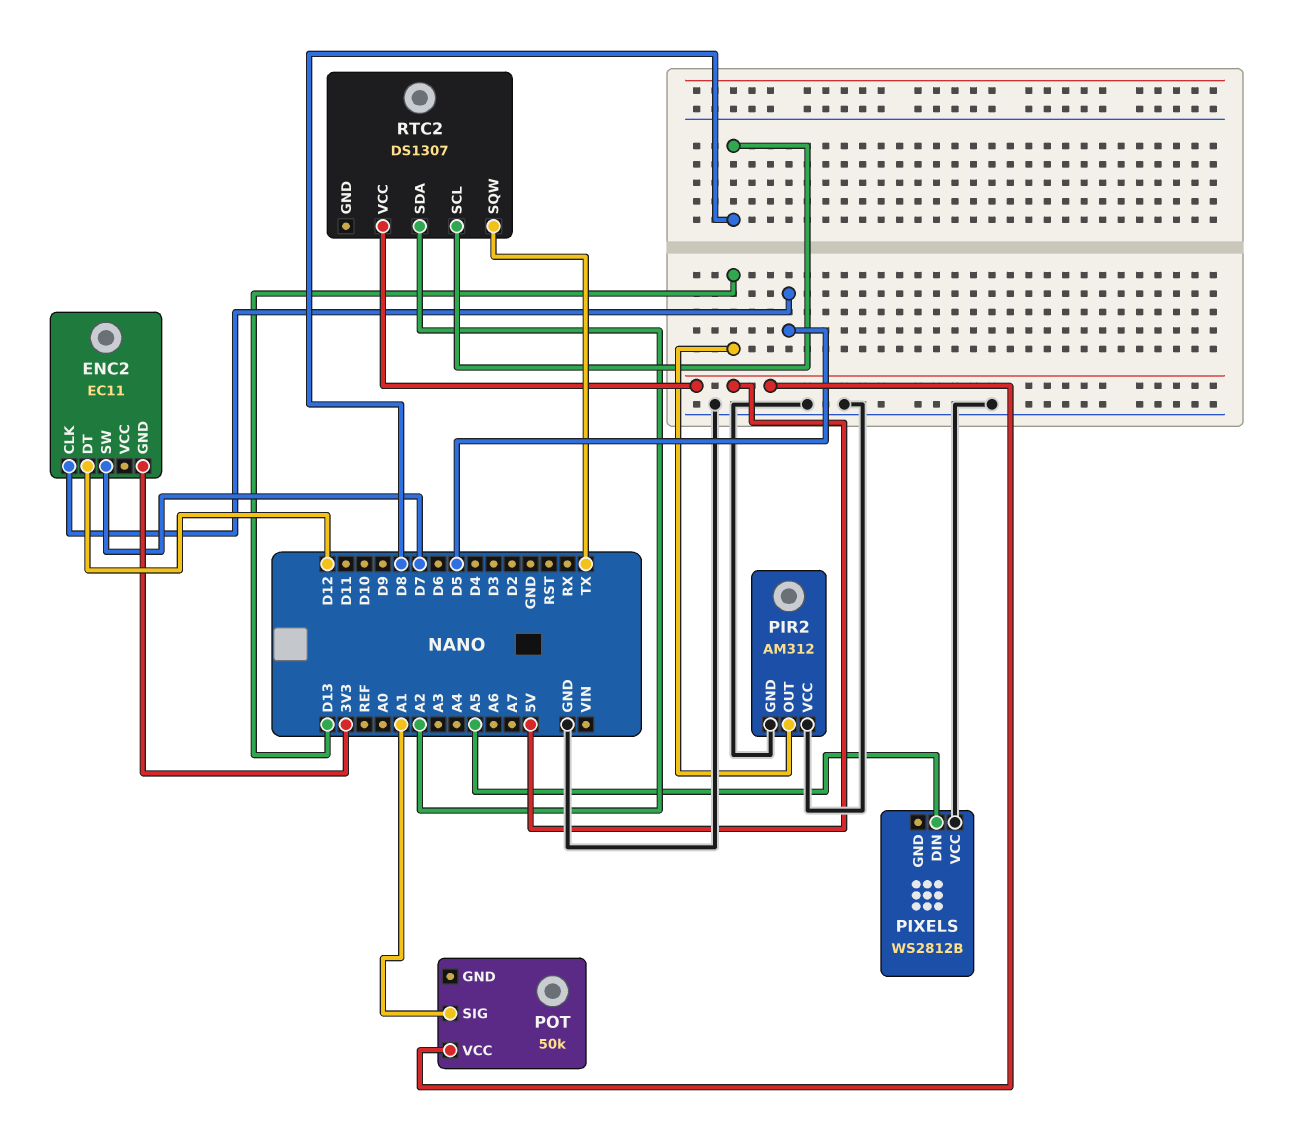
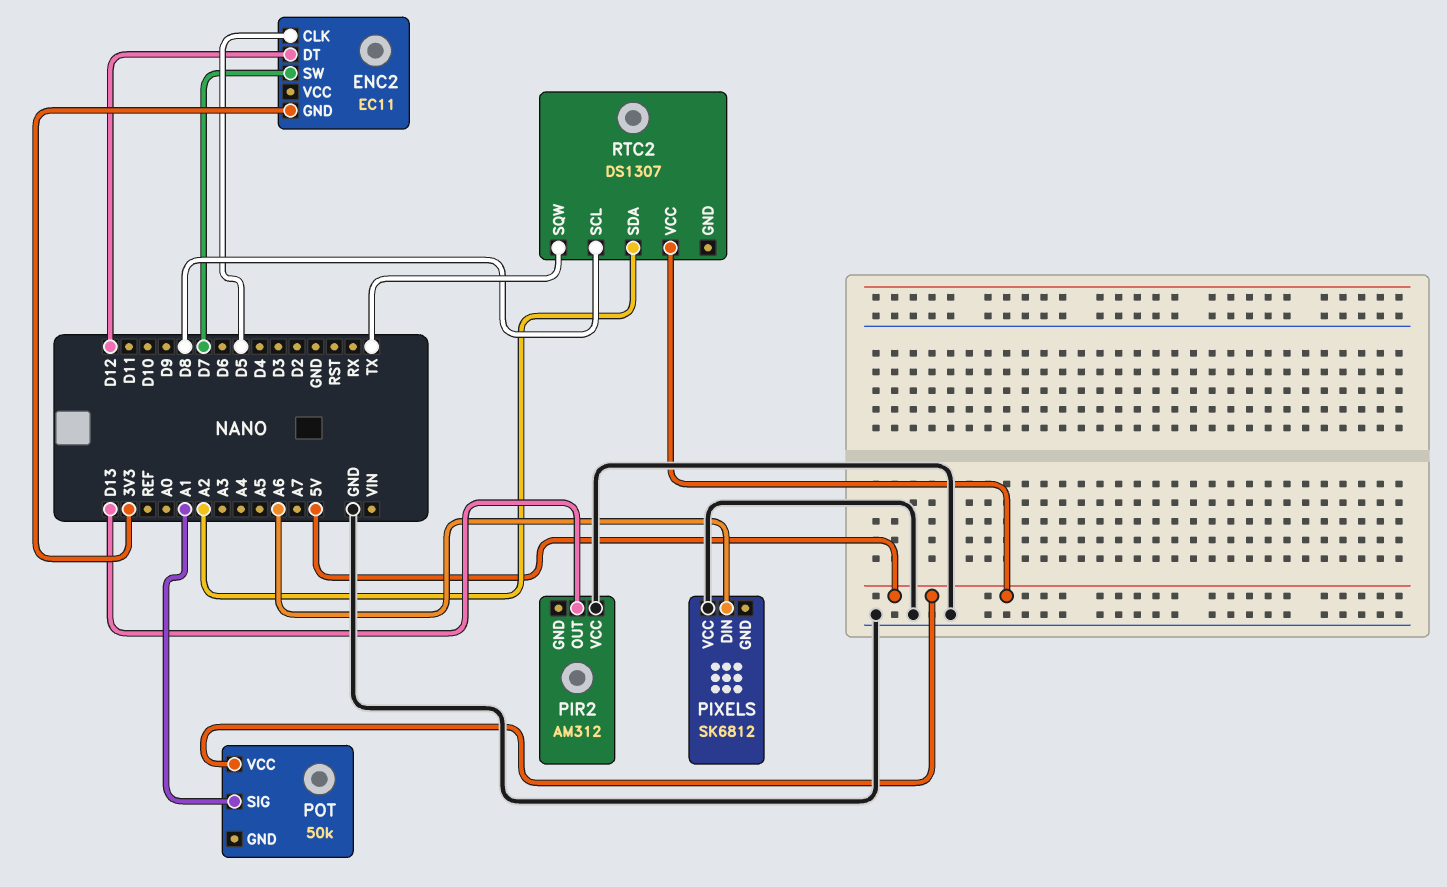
PIR2 pin GND: GND -> none
PIXELS: WS2812B -> SK6812
PIXELS pin DIN: A5 -> A6

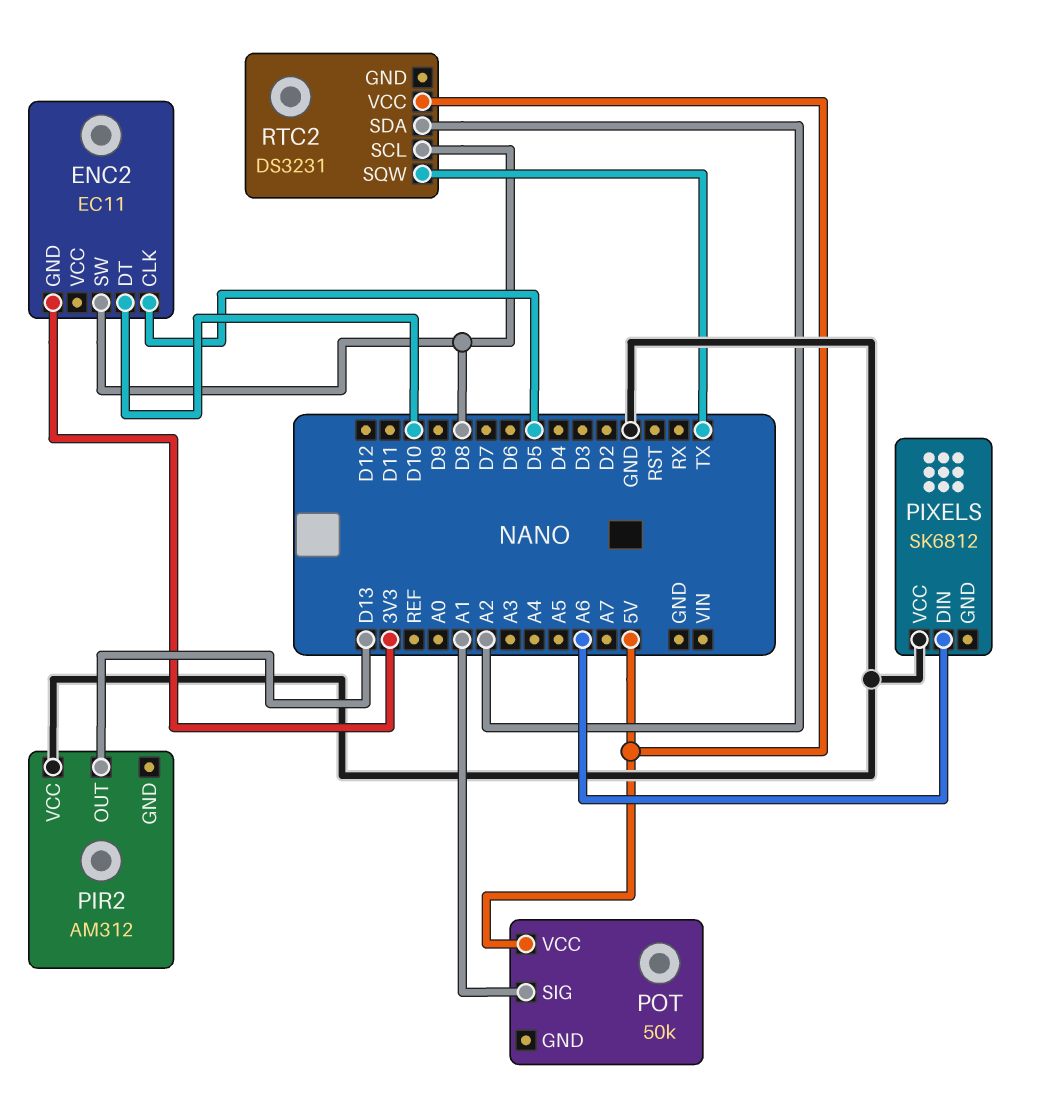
ENC2 pin DT: D12 -> D10
ENC2 pin SW: D7 -> D8
RTC2: DS1307 -> DS3231

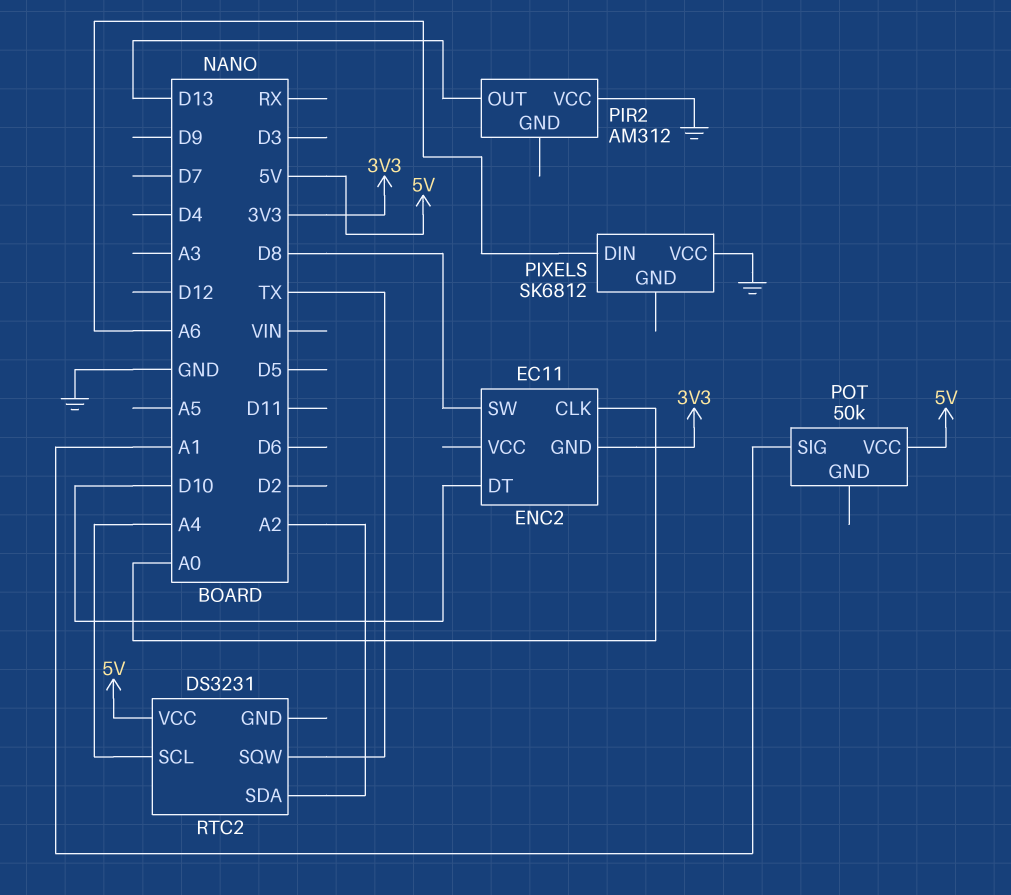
ENC2 pin CLK: D5 -> A0
RTC2 pin SCL: D8 -> A4

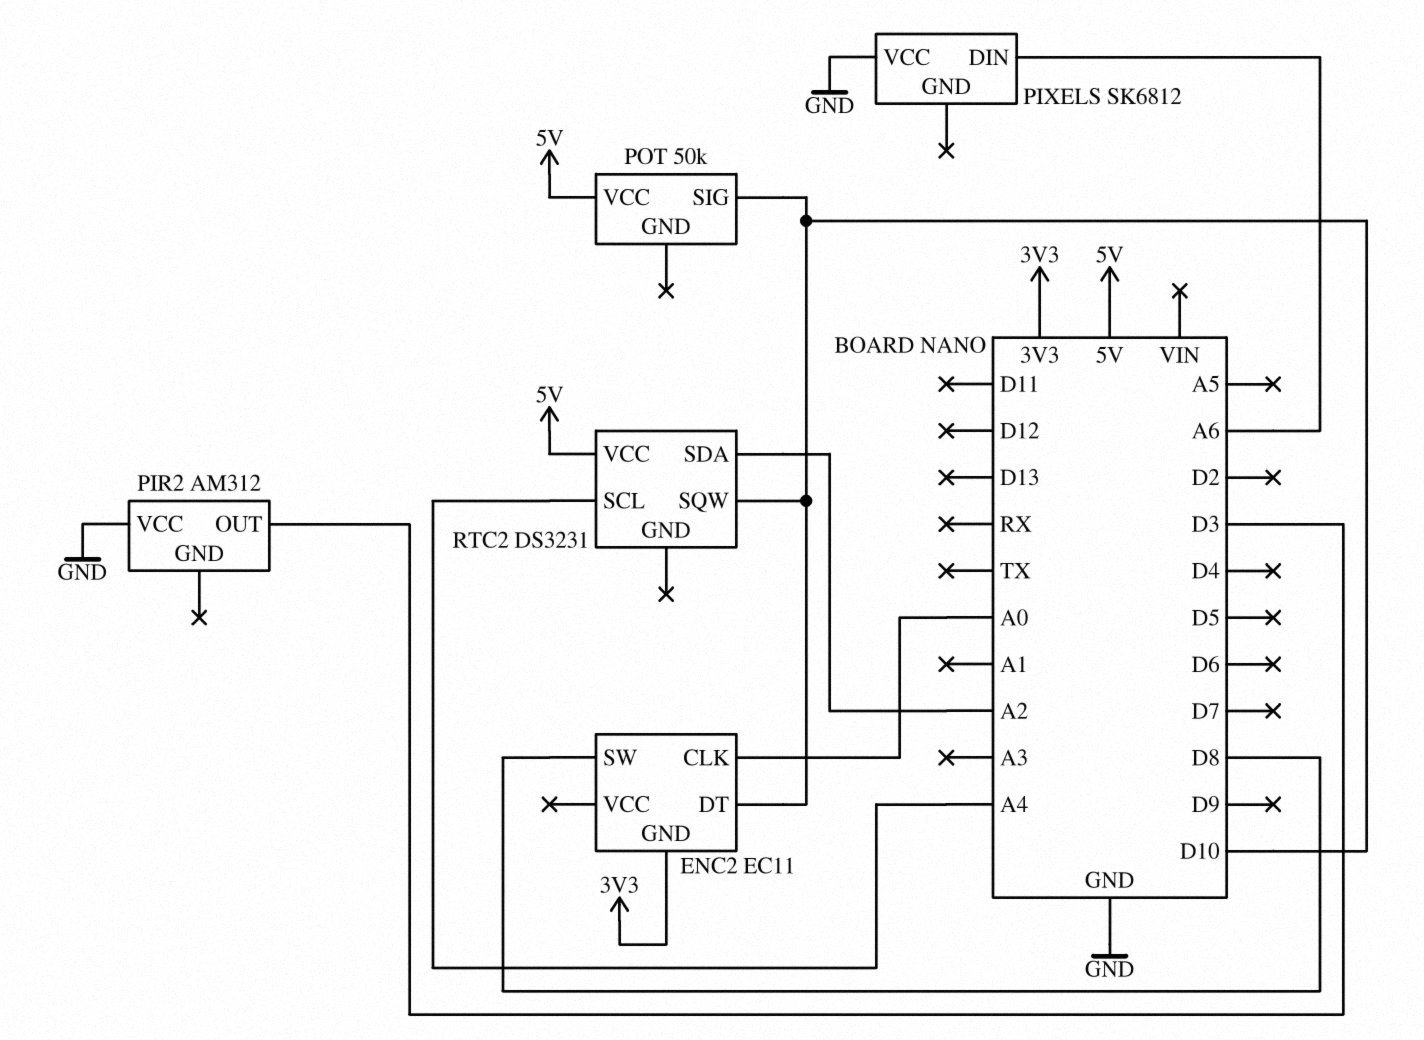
PIR2 pin OUT: D13 -> D3
POT pin SIG: A1 -> D10
RTC2 pin SQW: TX -> D10

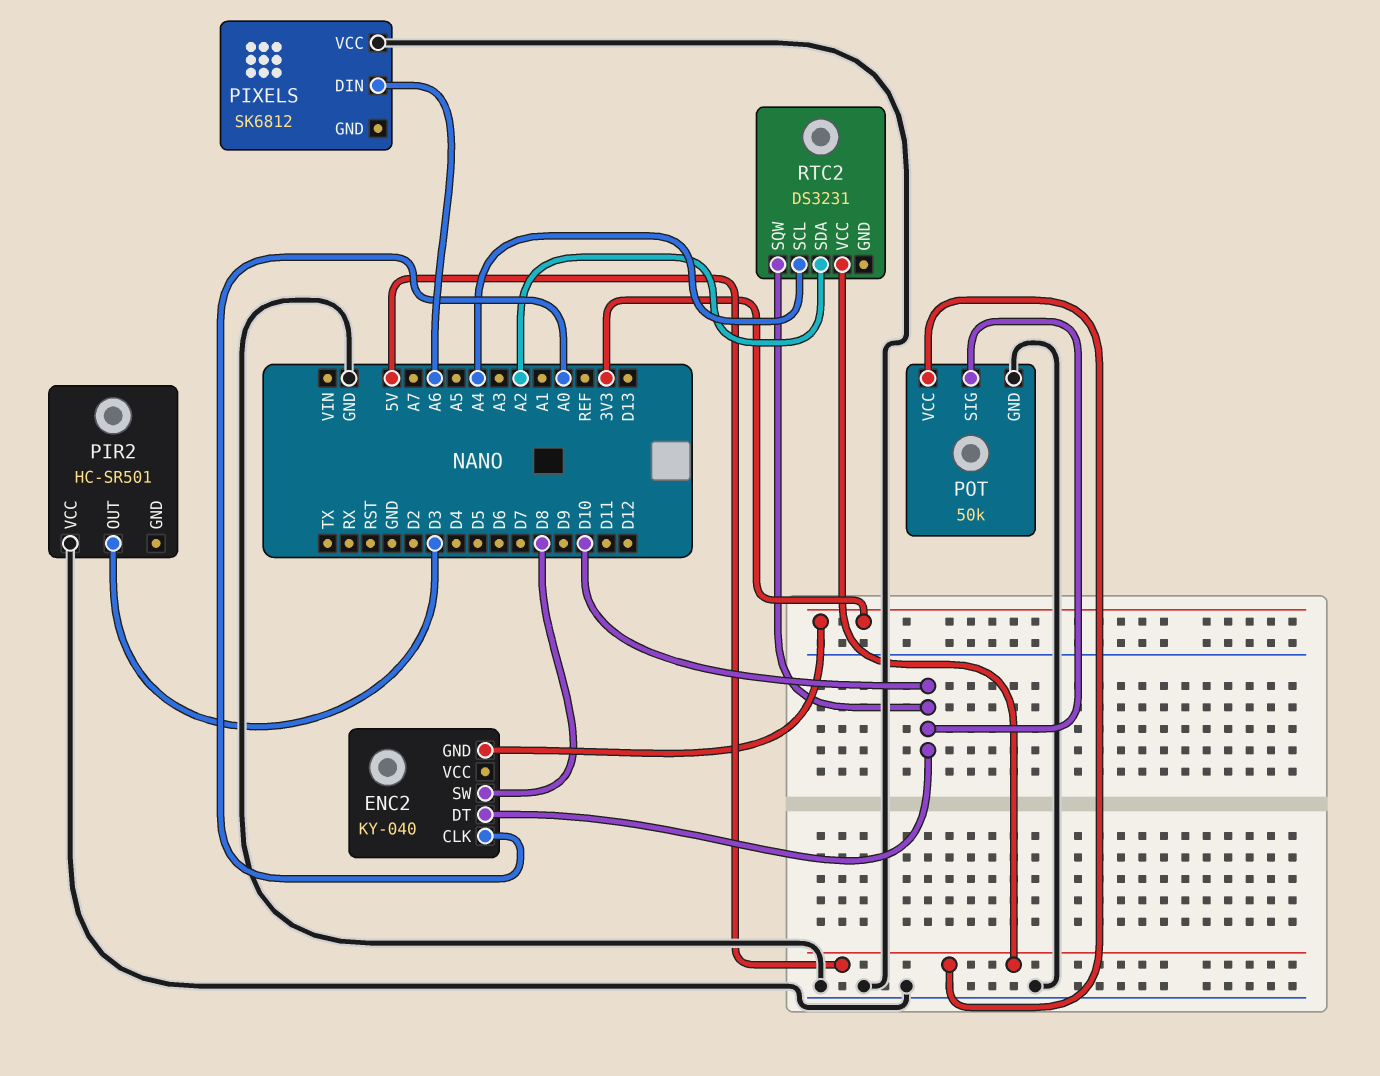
ENC2: EC11 -> KY-040
PIR2: AM312 -> HC-SR501
POT pin GND: none -> GND

